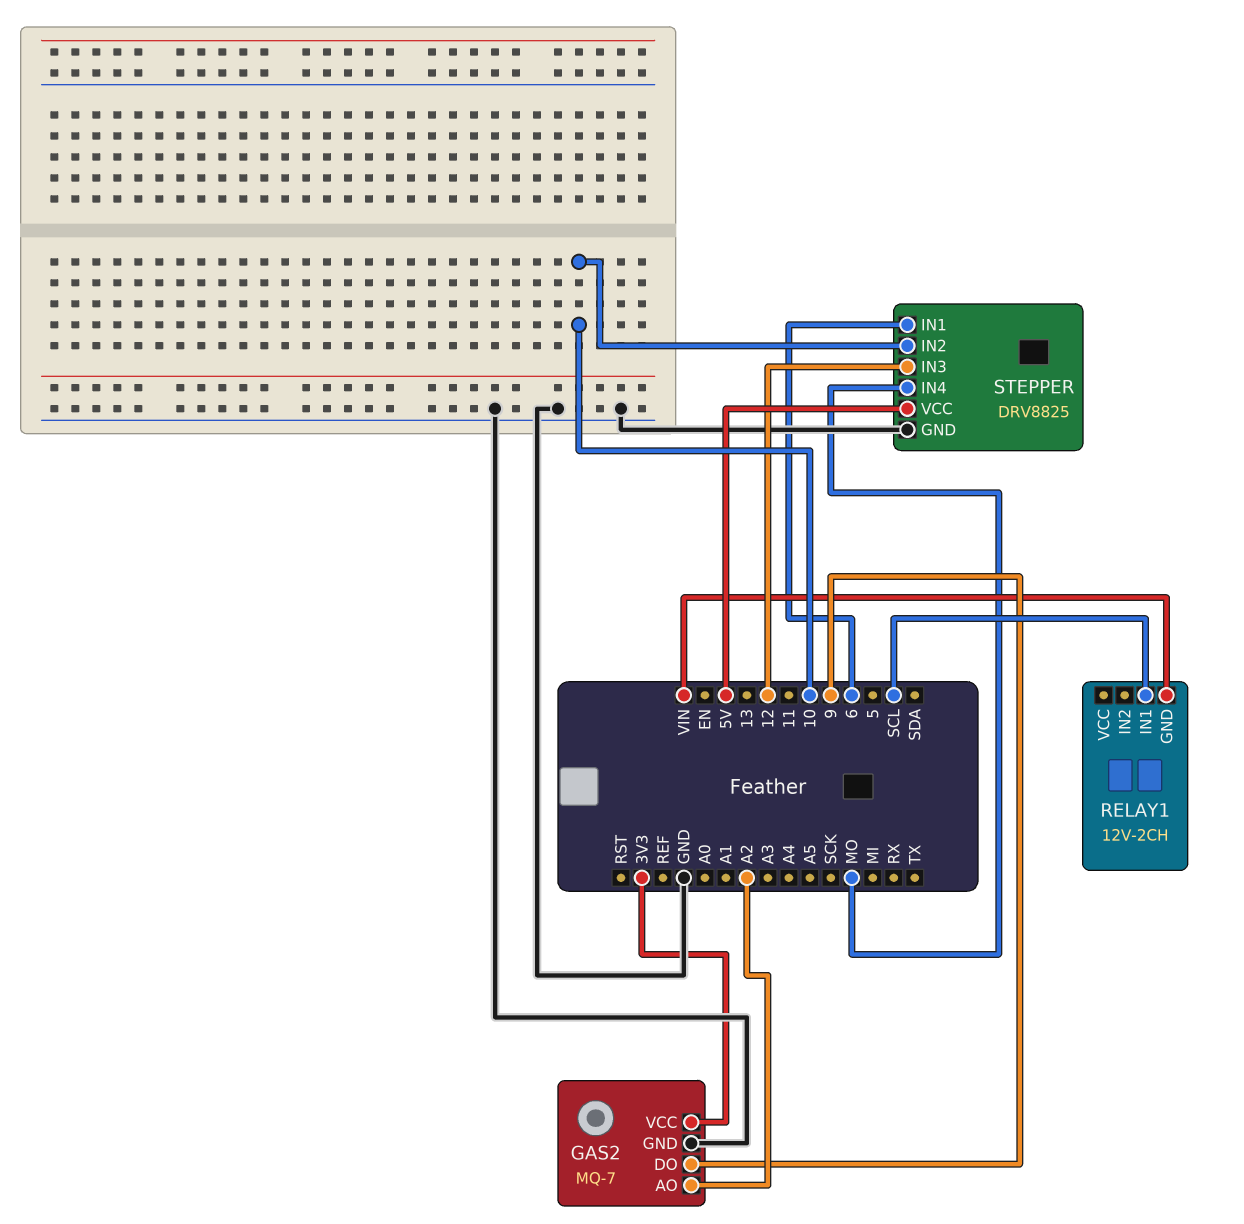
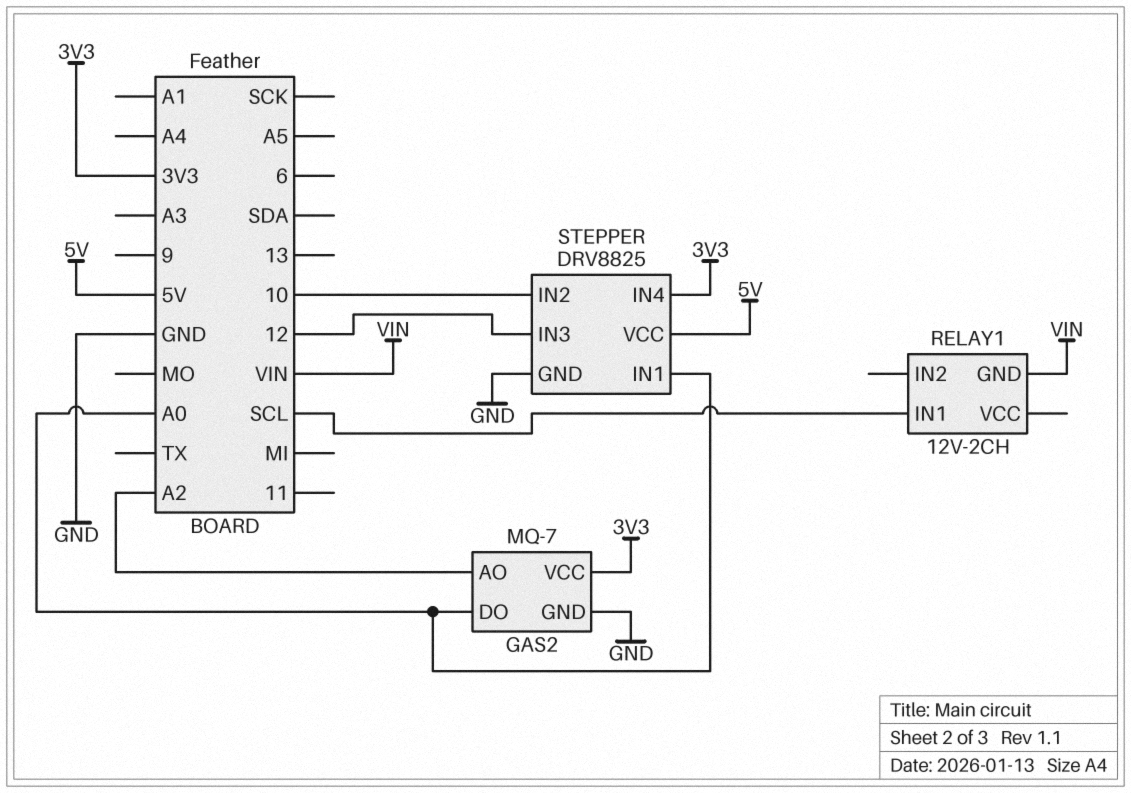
GAS2 pin DO: 9 -> A0
STEPPER pin IN1: 6 -> A0
STEPPER pin IN4: MO -> 3V3

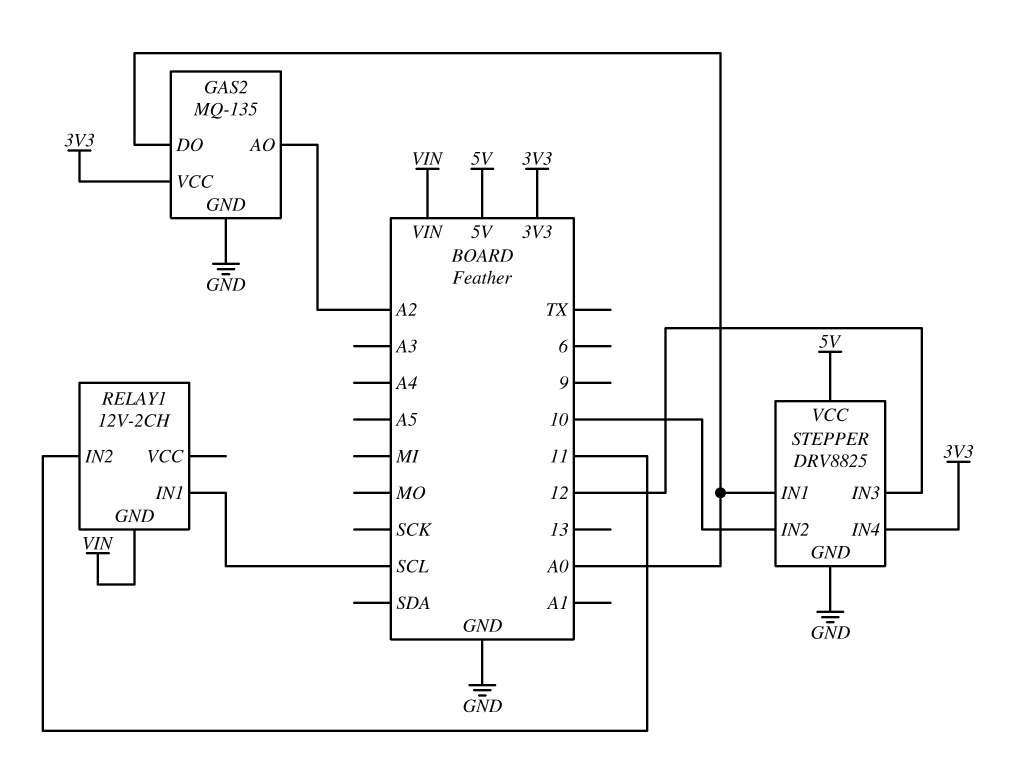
GAS2: MQ-7 -> MQ-135
RELAY1 pin IN2: none -> 11

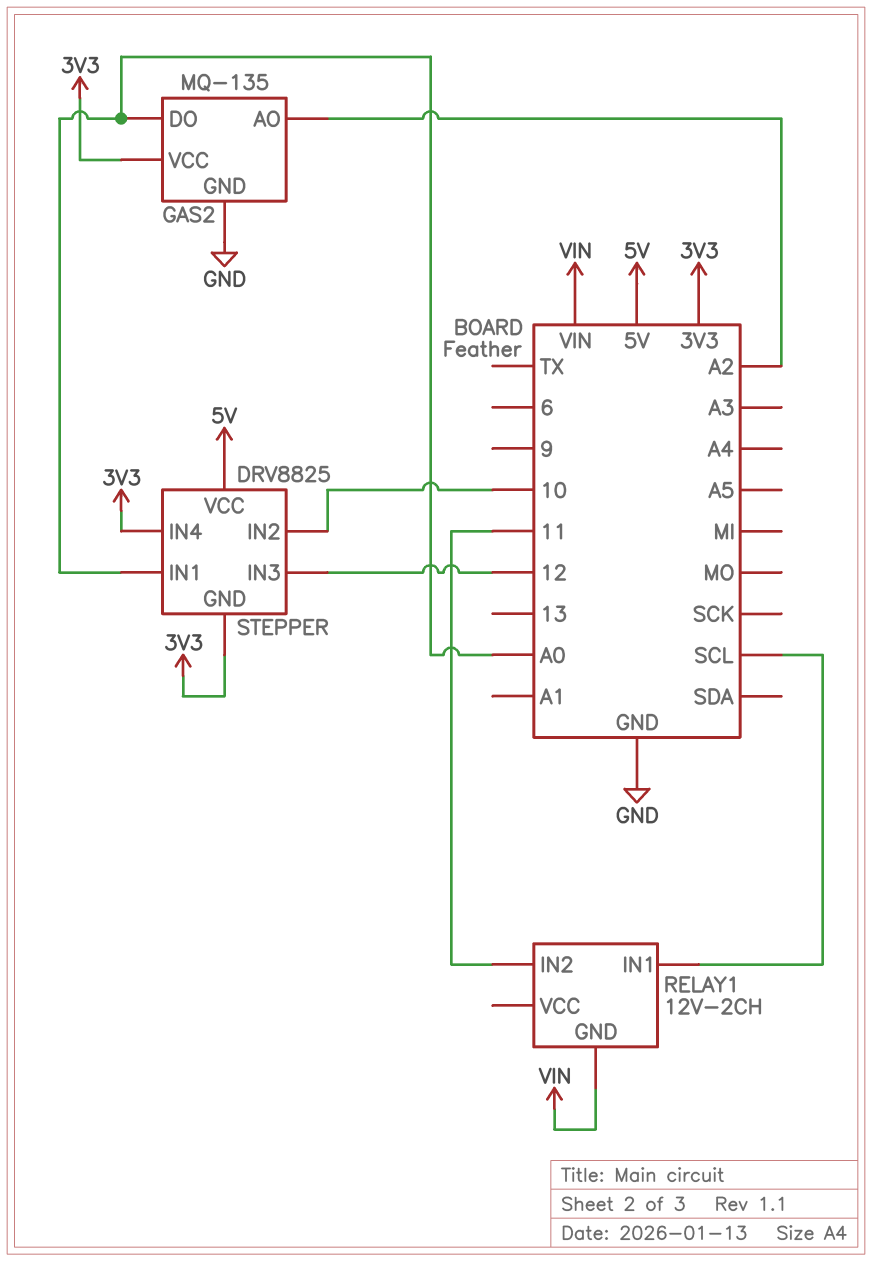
STEPPER pin GND: GND -> 3V3

